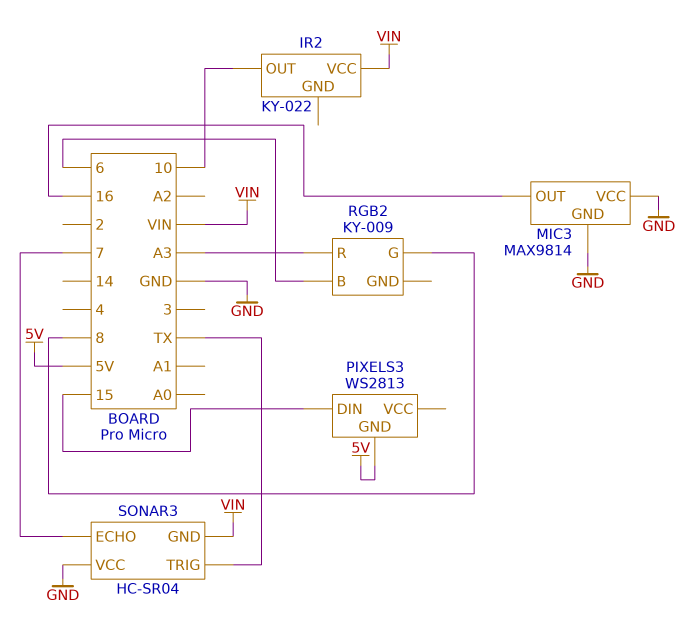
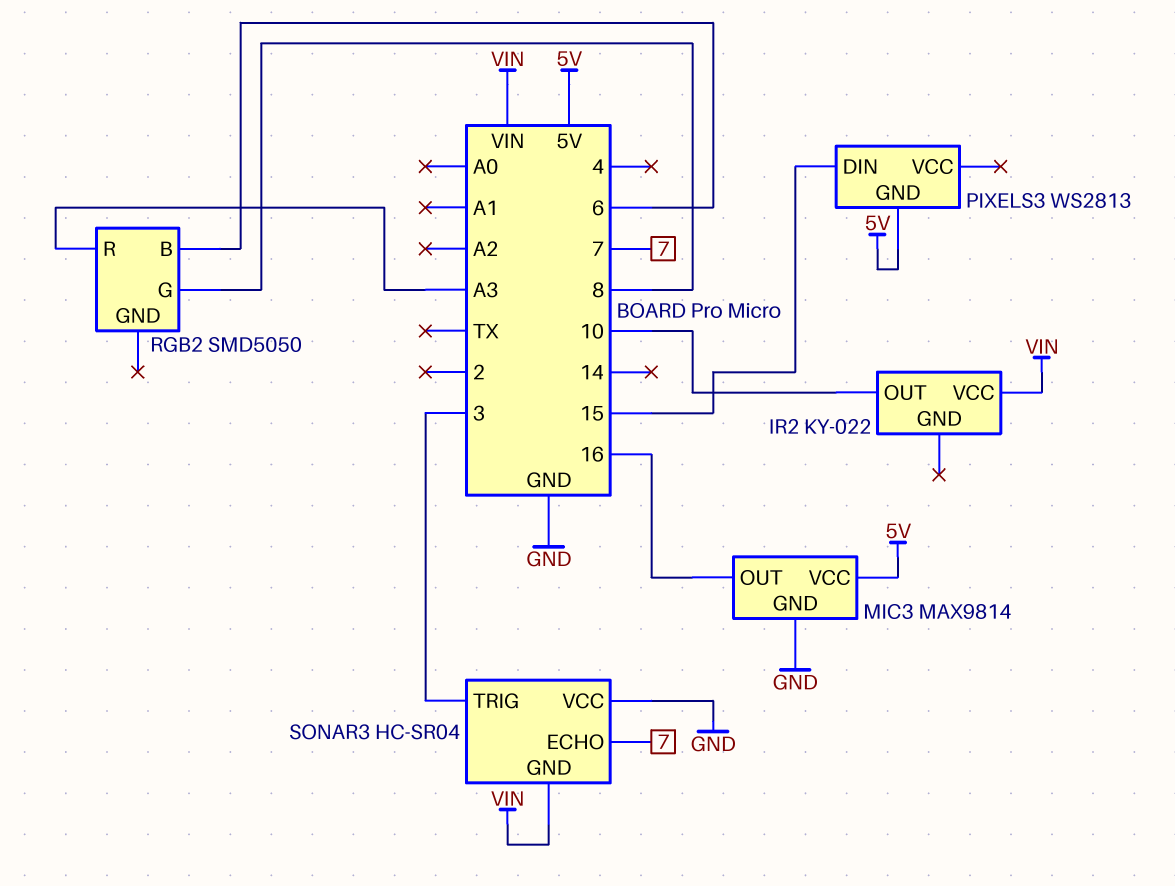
MIC3 pin VCC: GND -> 5V
RGB2: KY-009 -> SMD5050
SONAR3 pin TRIG: TX -> 3

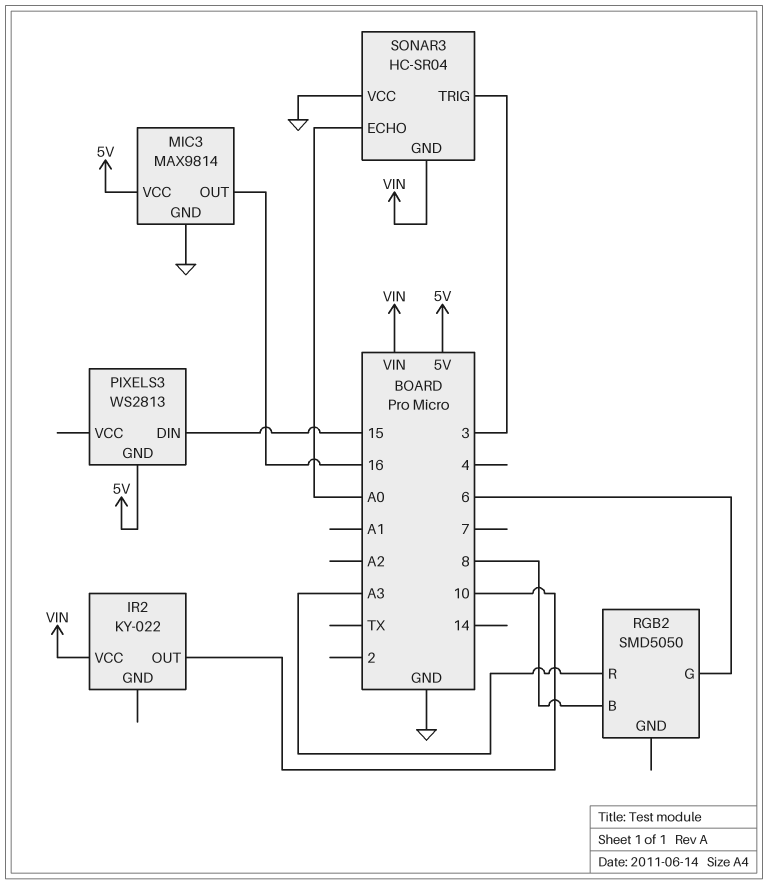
RGB2 pin B: 6 -> 8
RGB2 pin G: 8 -> 6
SONAR3 pin ECHO: 7 -> A0

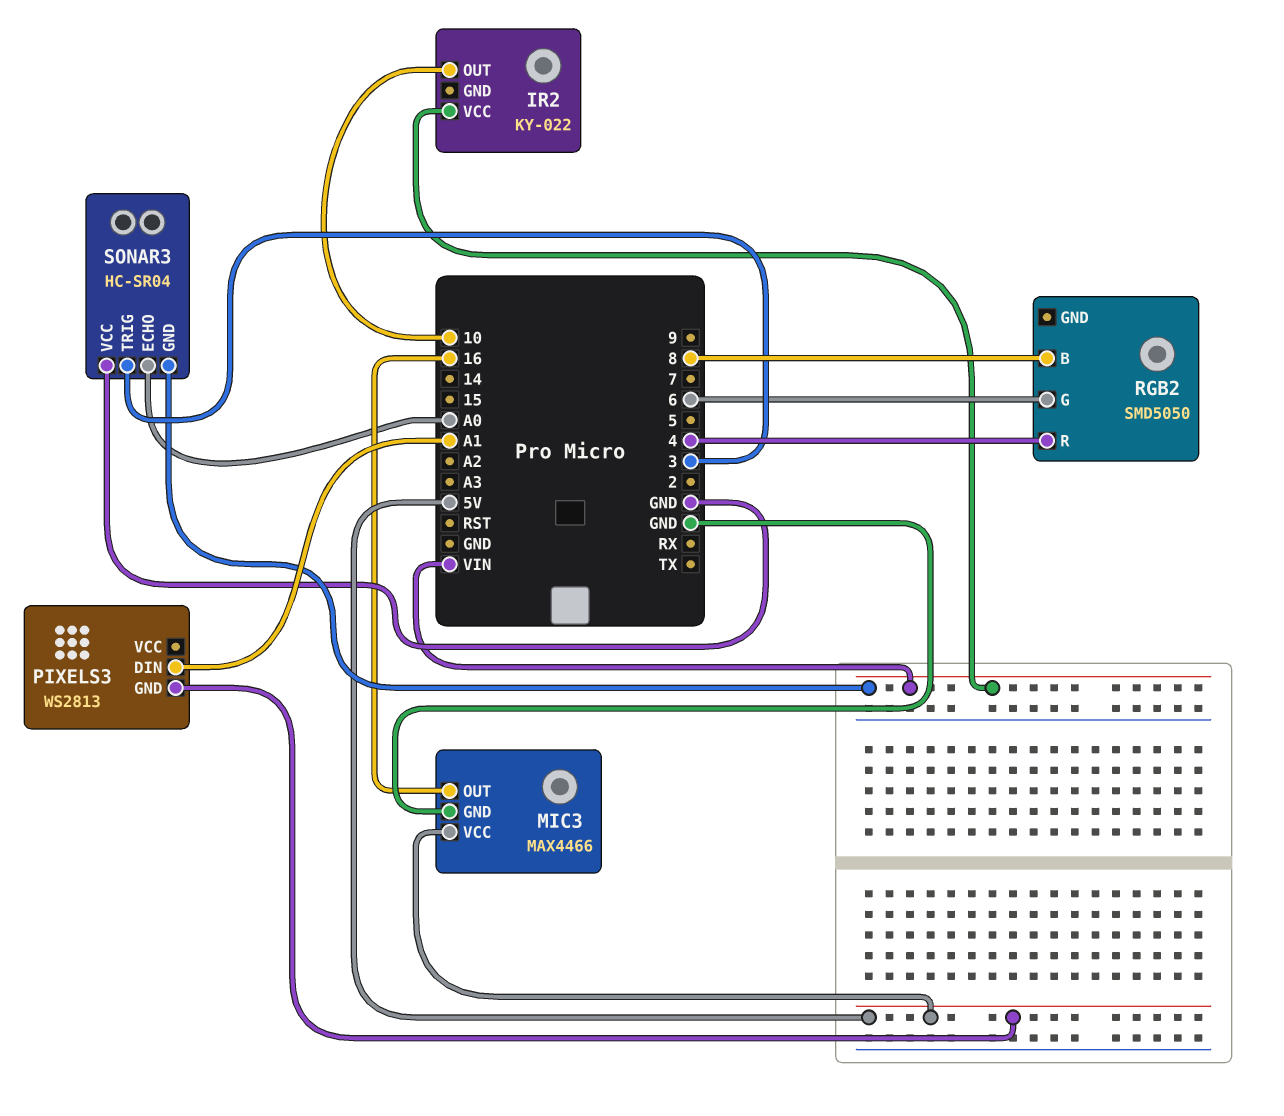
MIC3: MAX9814 -> MAX4466
PIXELS3 pin DIN: 15 -> A1
RGB2 pin R: A3 -> 4

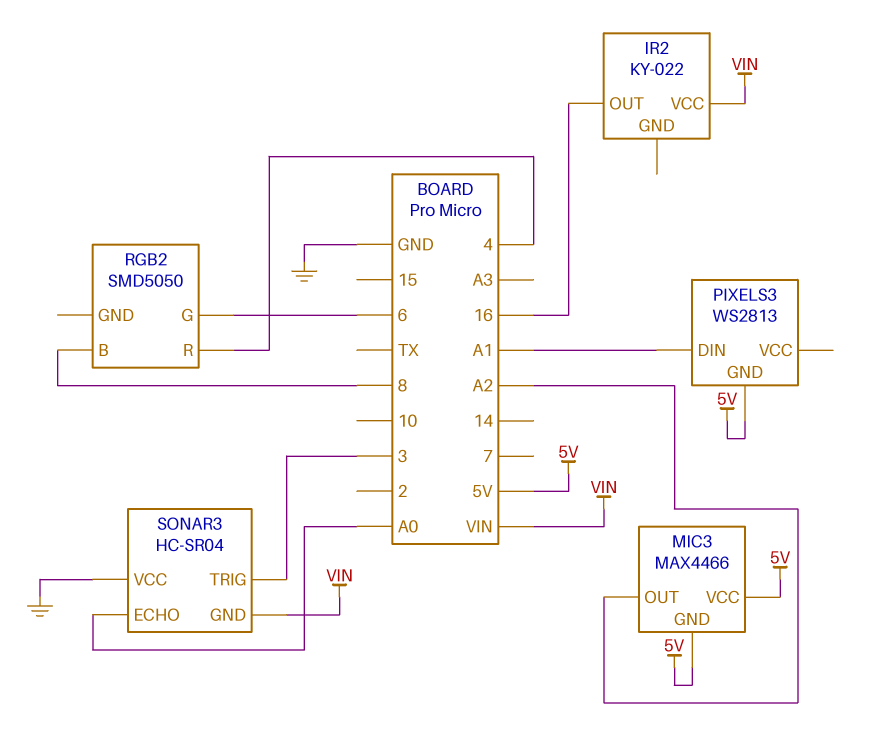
IR2 pin OUT: 10 -> 16
MIC3 pin GND: GND -> 5V
MIC3 pin OUT: 16 -> A2

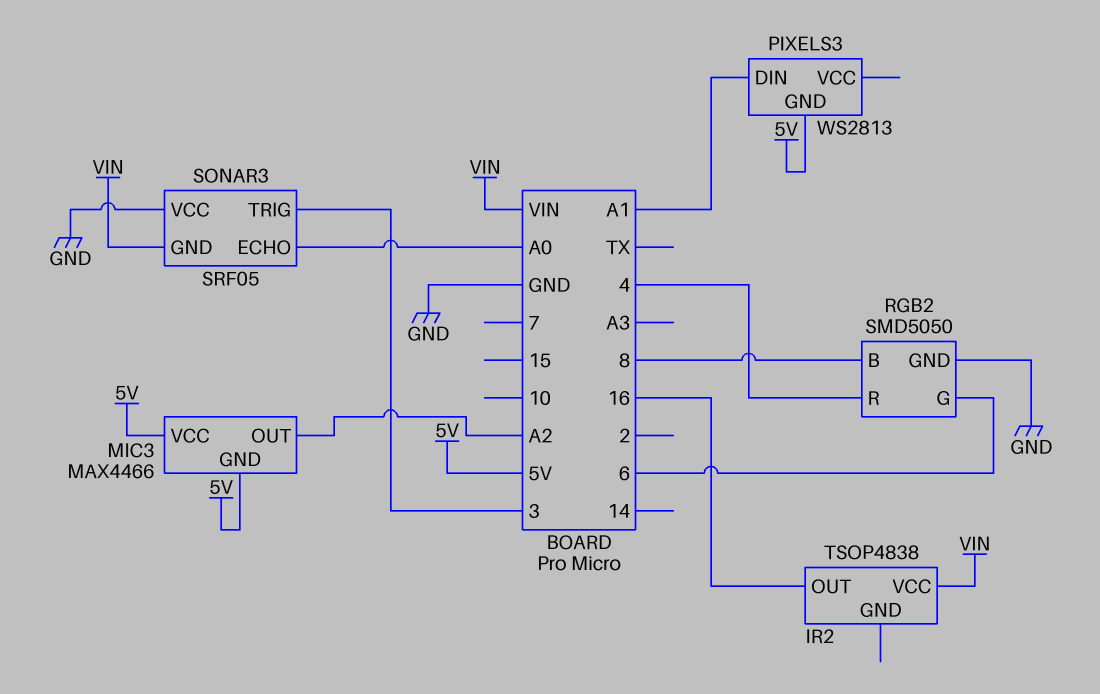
IR2: KY-022 -> TSOP4838
RGB2 pin GND: none -> GND
SONAR3: HC-SR04 -> SRF05

